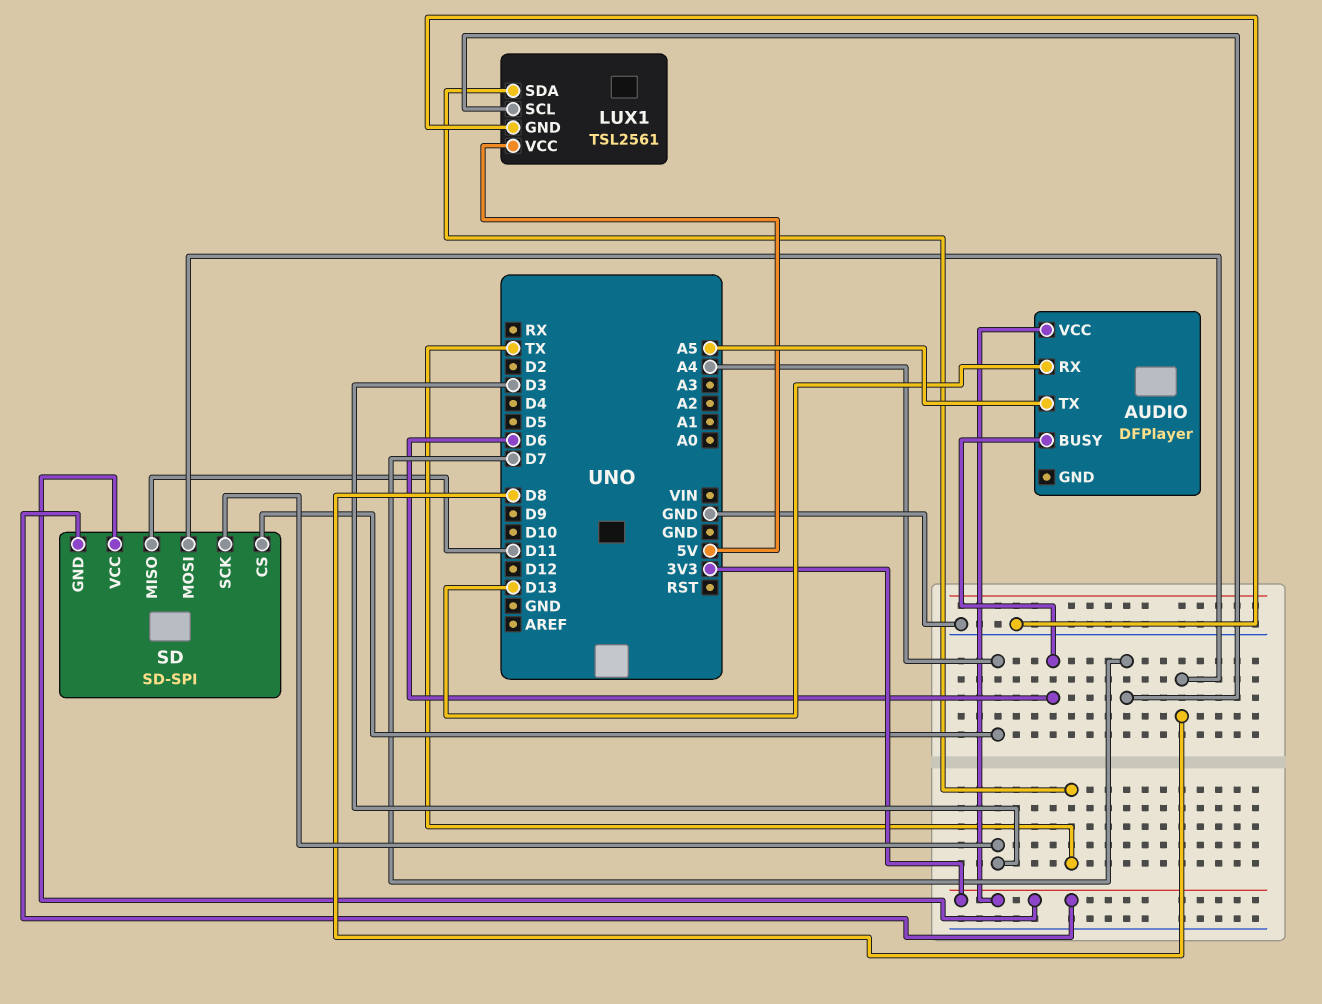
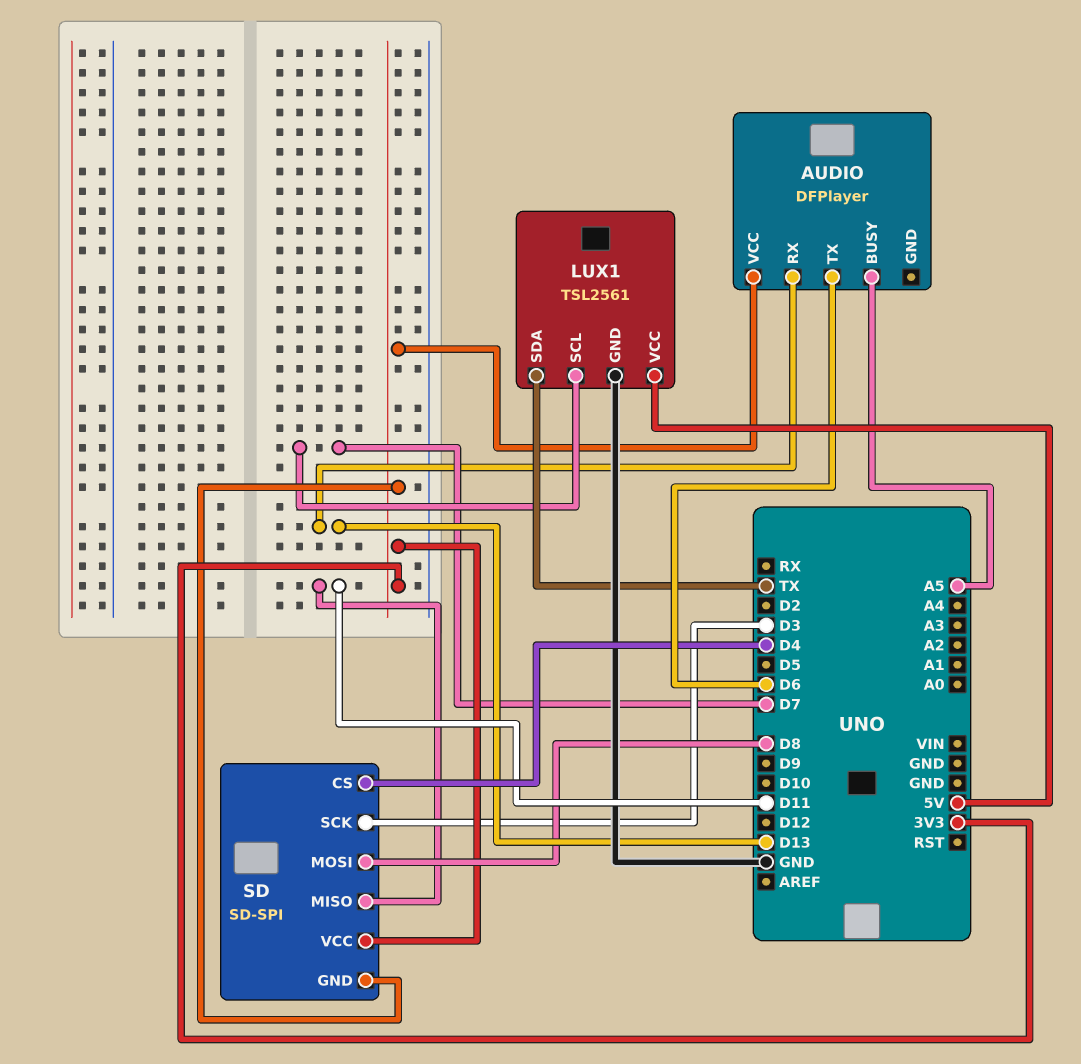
AUDIO pin BUSY: D6 -> A5
AUDIO pin TX: A5 -> D6
SD pin CS: A4 -> D4

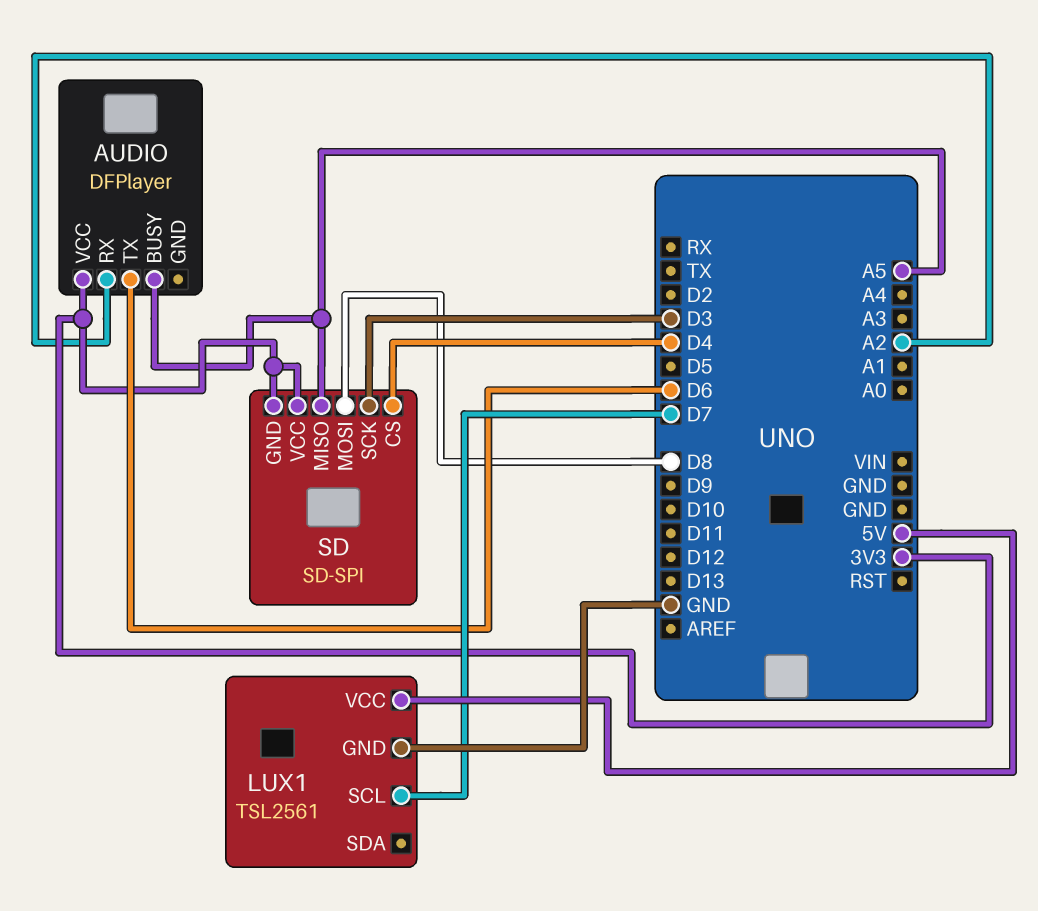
AUDIO pin RX: D13 -> A2
LUX1 pin SDA: TX -> none
SD pin MISO: D11 -> A5

